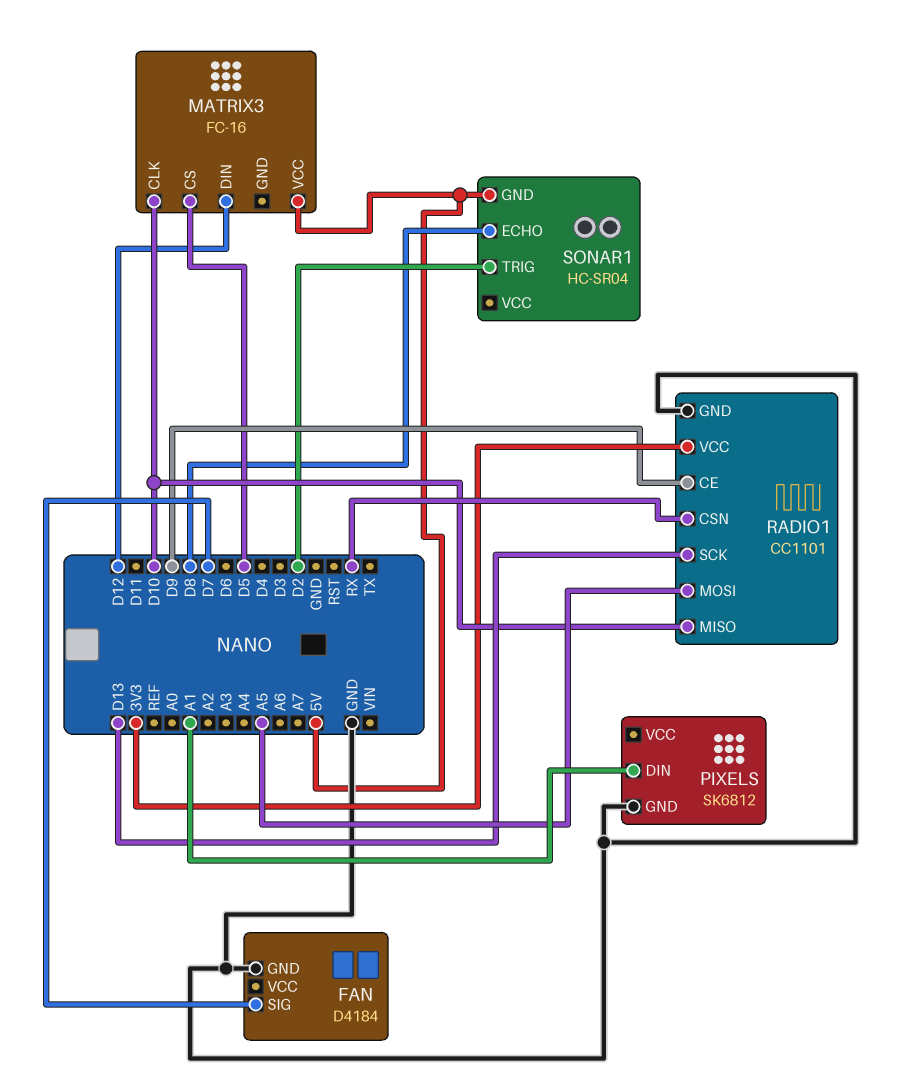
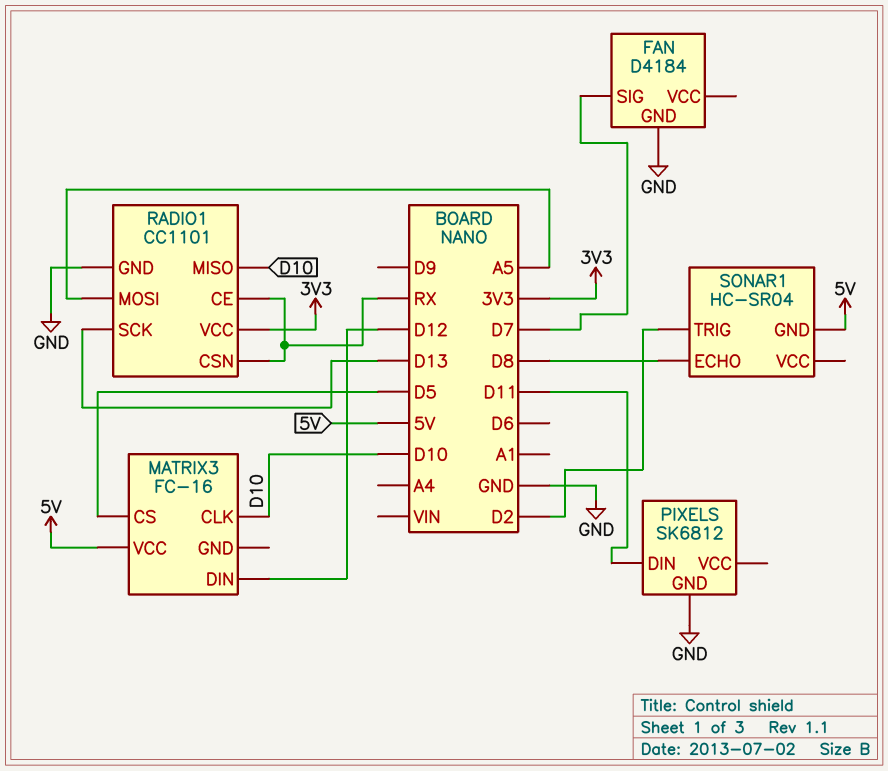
PIXELS pin DIN: A1 -> D11
RADIO1 pin CE: D9 -> RX

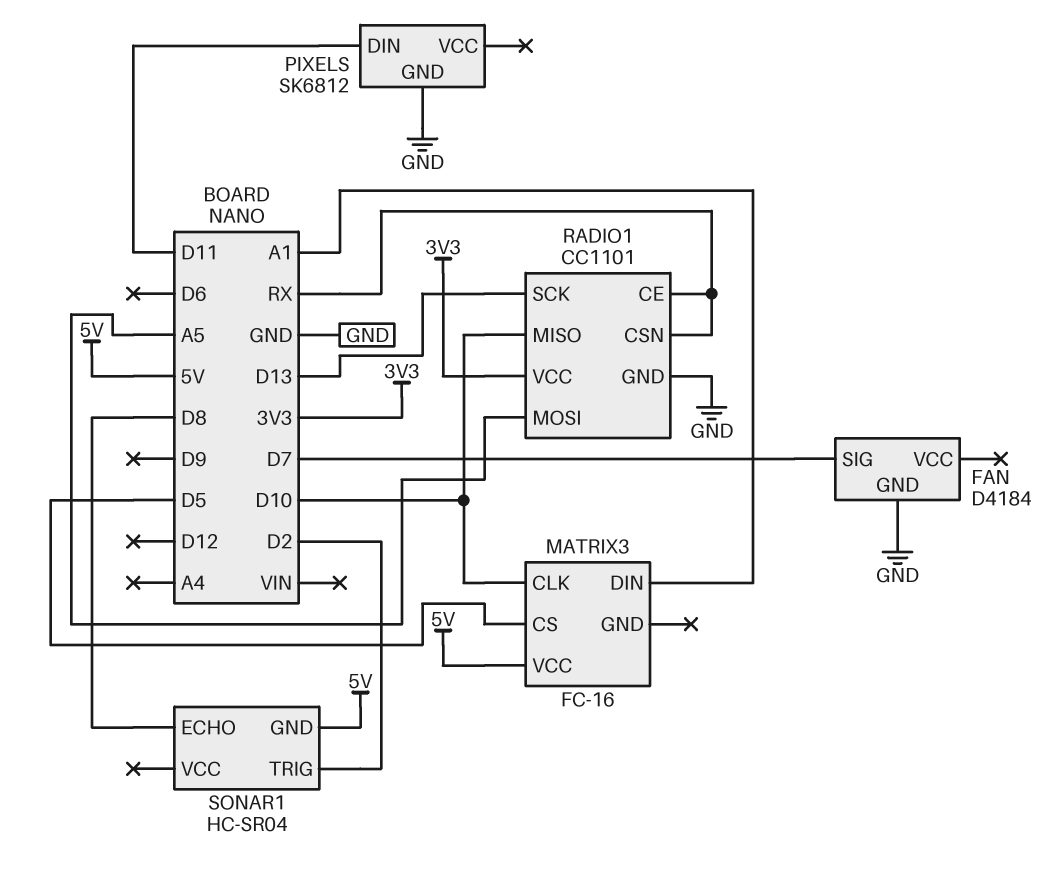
MATRIX3 pin DIN: D12 -> A1

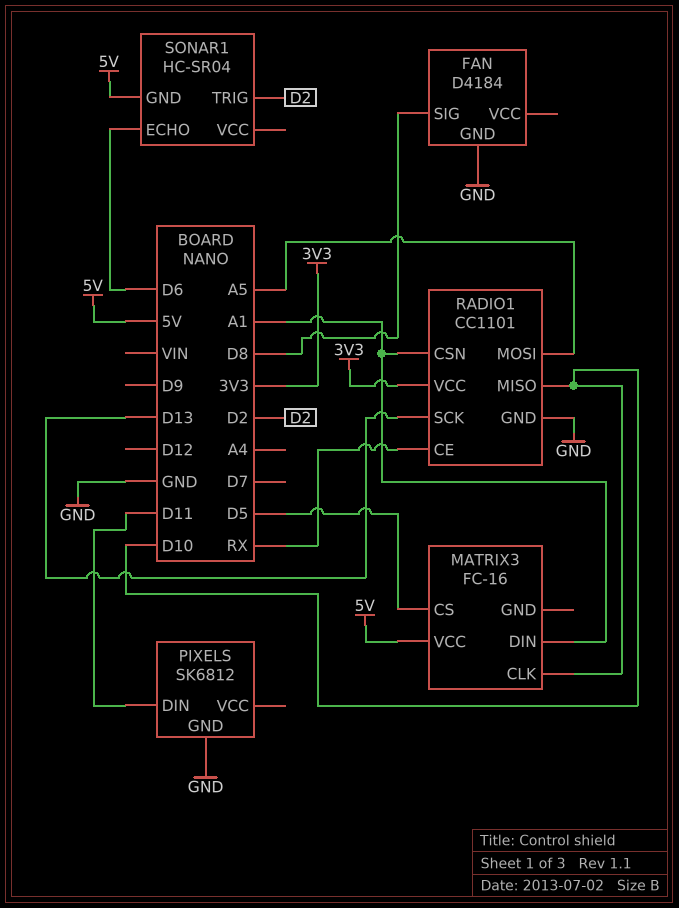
FAN pin SIG: D7 -> D8
RADIO1 pin CSN: RX -> A1
SONAR1 pin ECHO: D8 -> D6

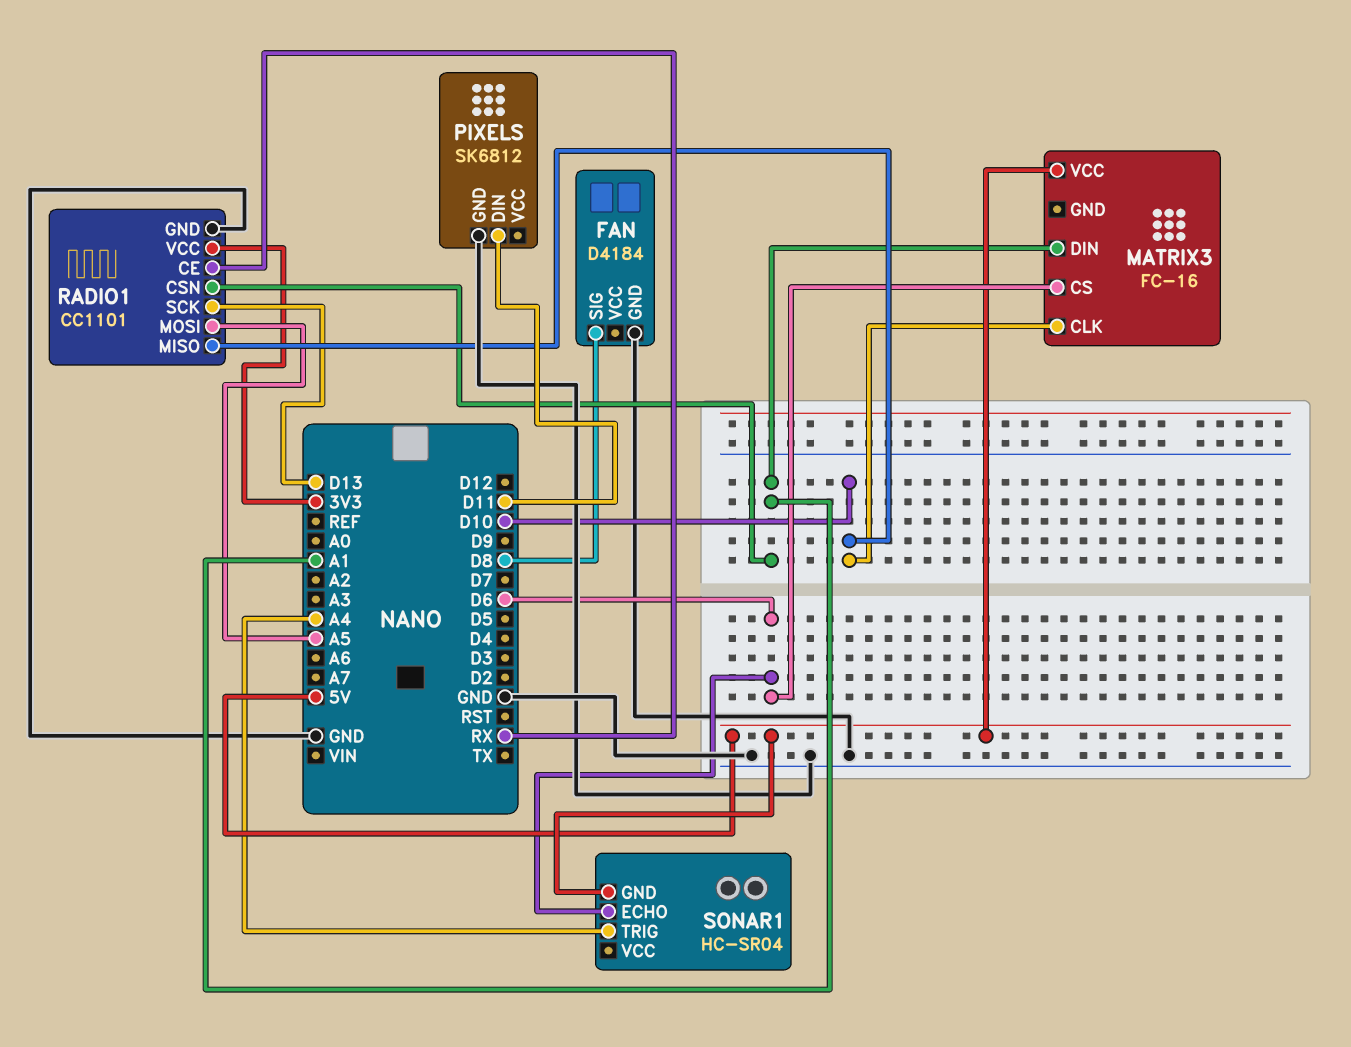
MATRIX3 pin CS: D5 -> D6
SONAR1 pin TRIG: D2 -> A4

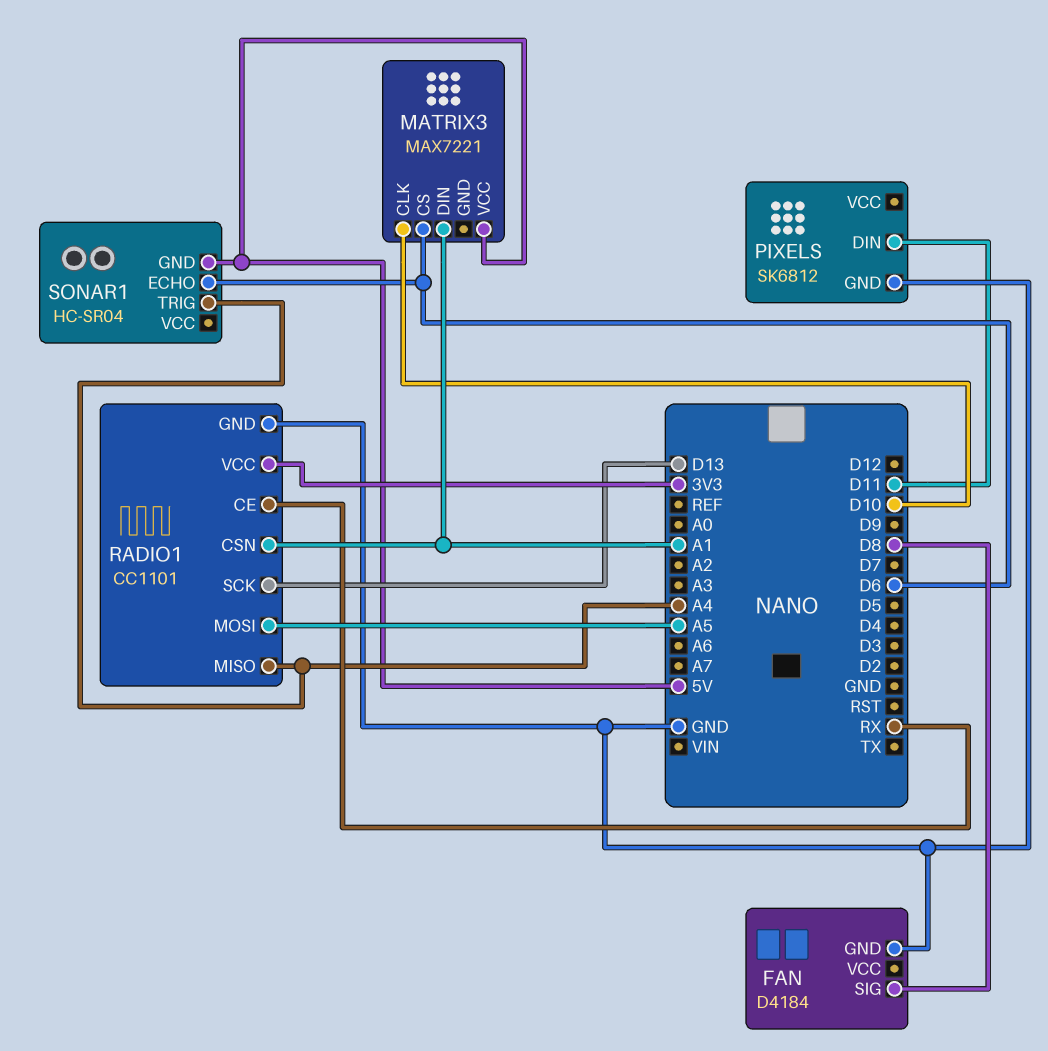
MATRIX3: FC-16 -> MAX7221
RADIO1 pin MISO: D10 -> A4

